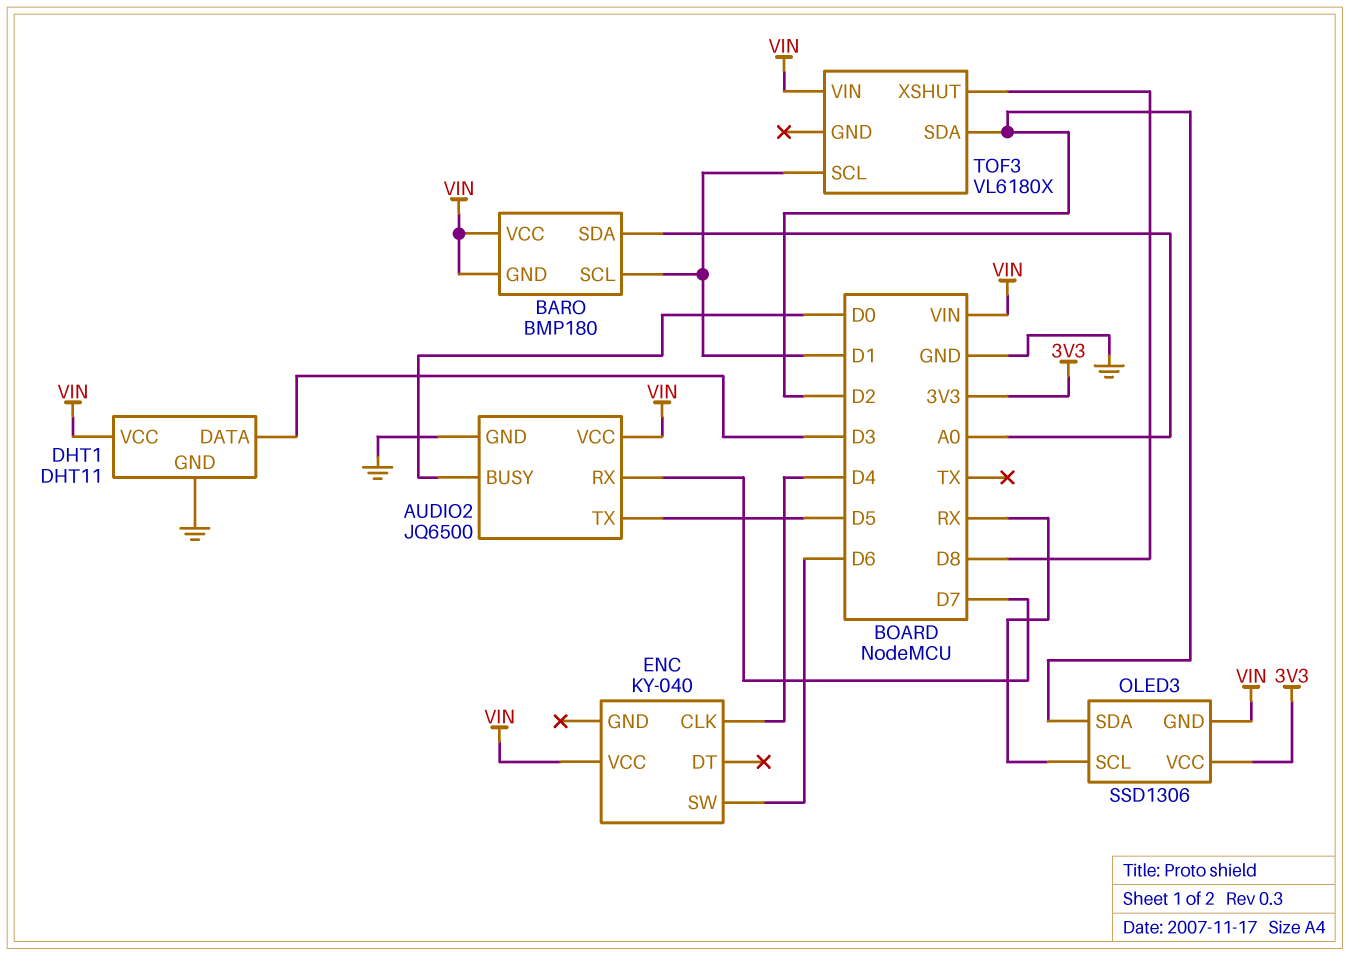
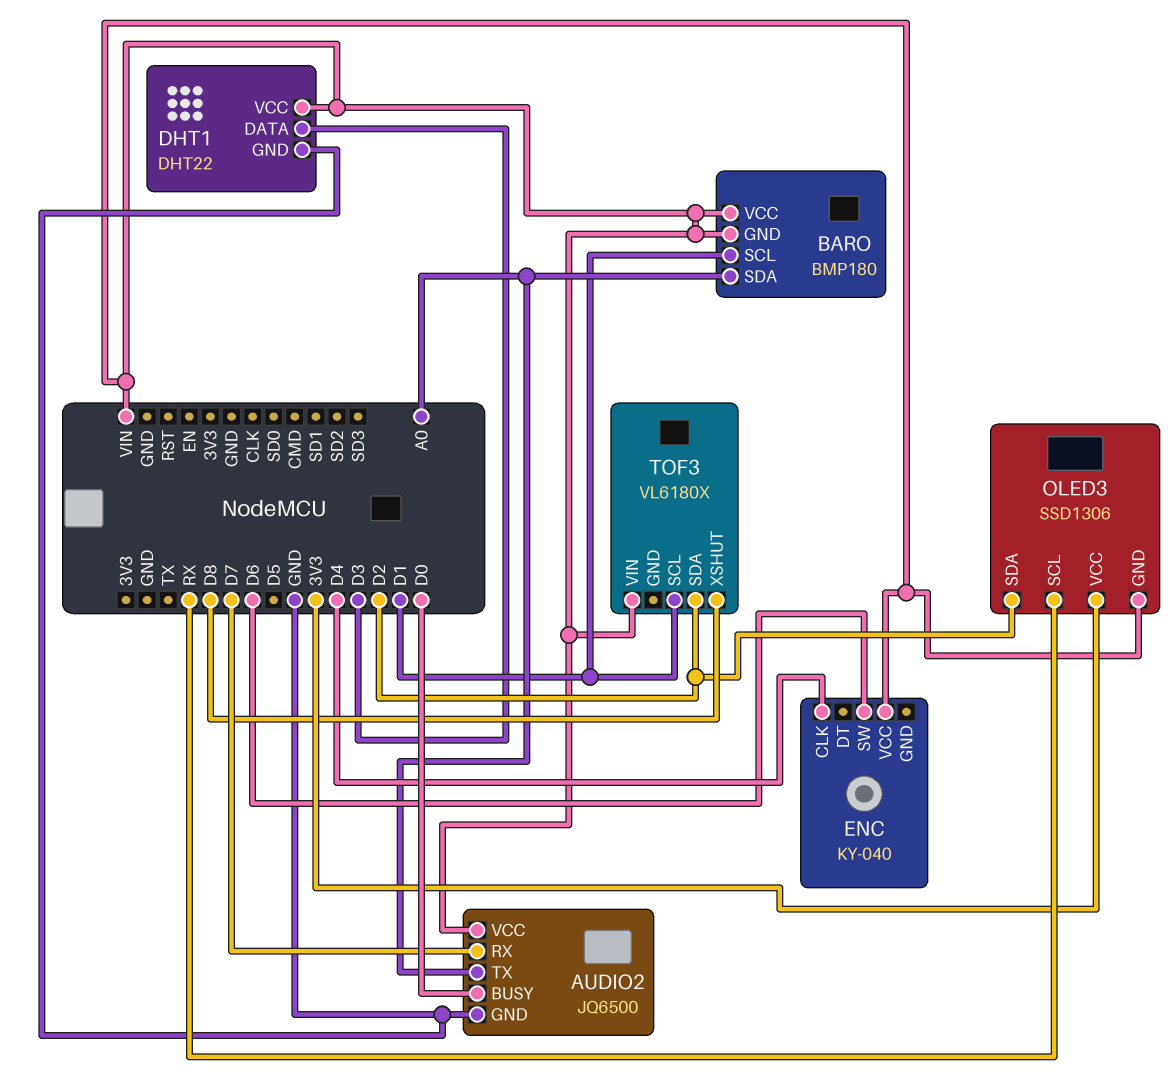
AUDIO2 pin TX: D5 -> A0
DHT1: DHT11 -> DHT22

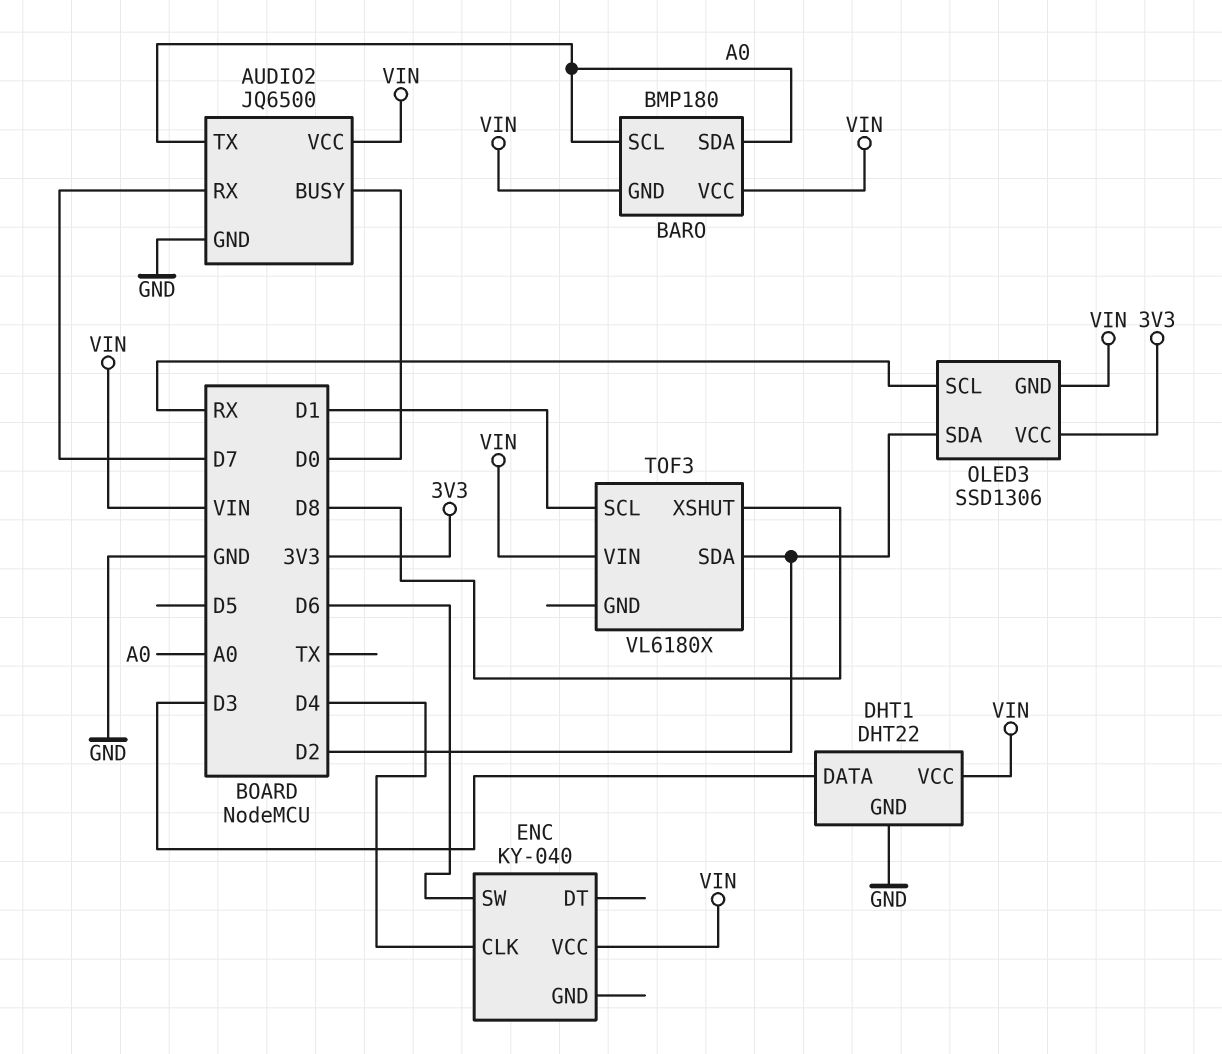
BARO pin SCL: D1 -> A0

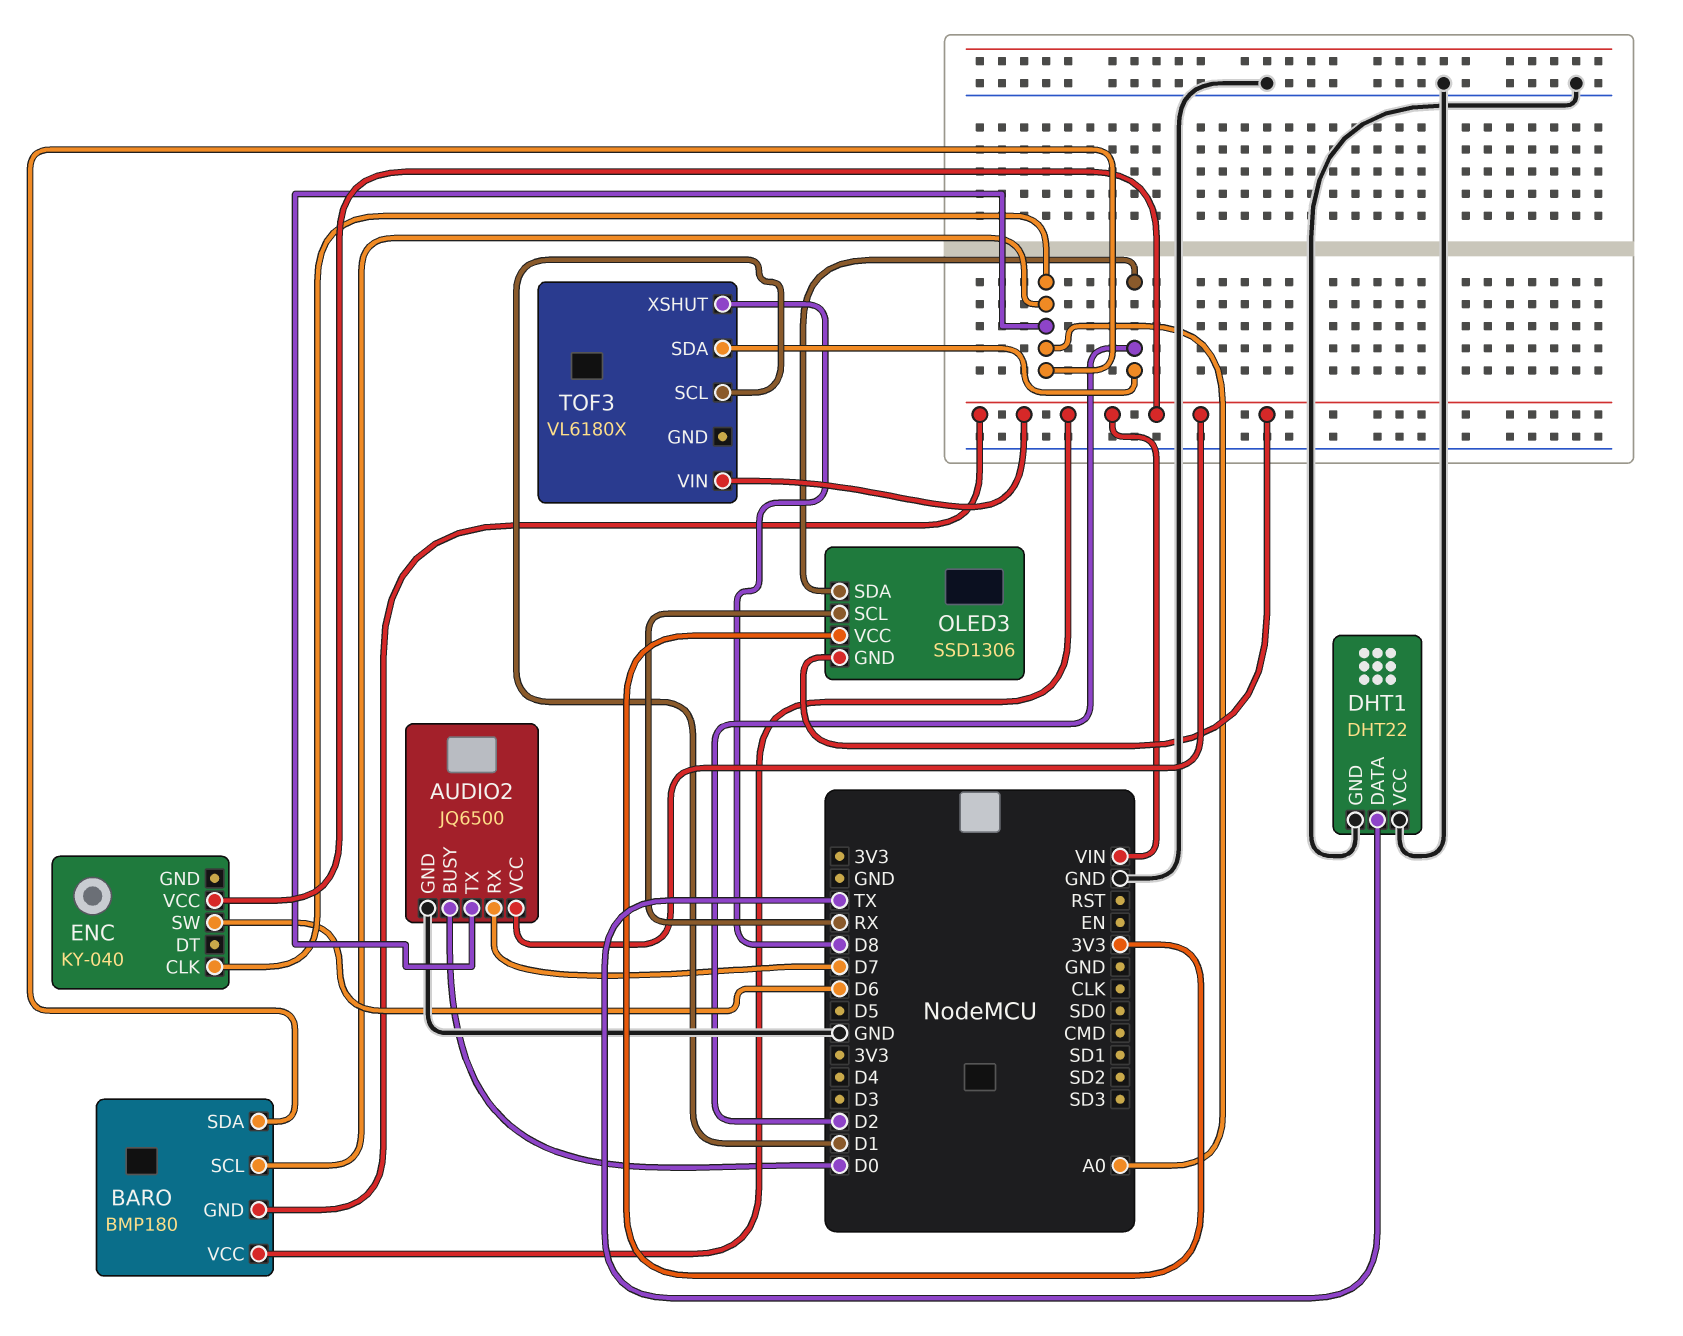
DHT1 pin DATA: D3 -> TX
DHT1 pin VCC: VIN -> GND
ENC pin CLK: D4 -> A0

